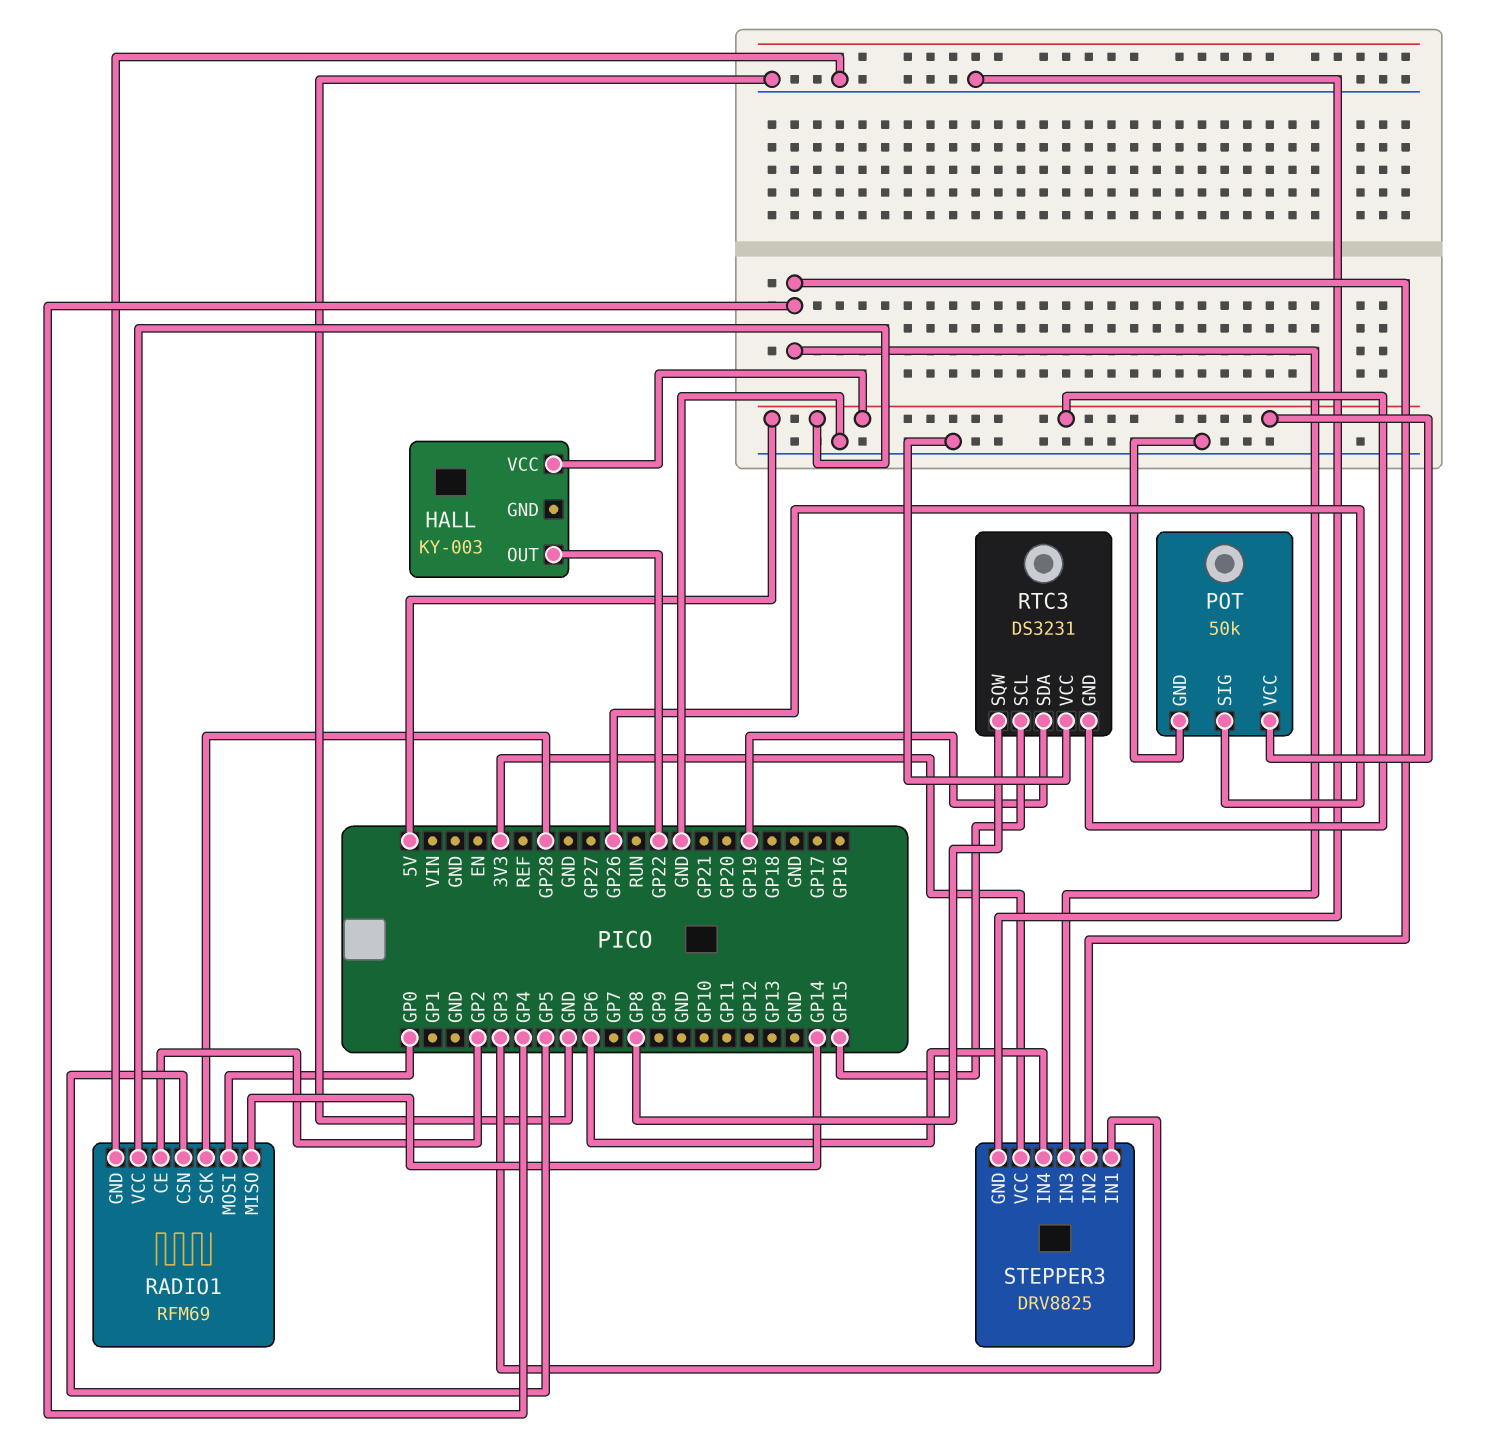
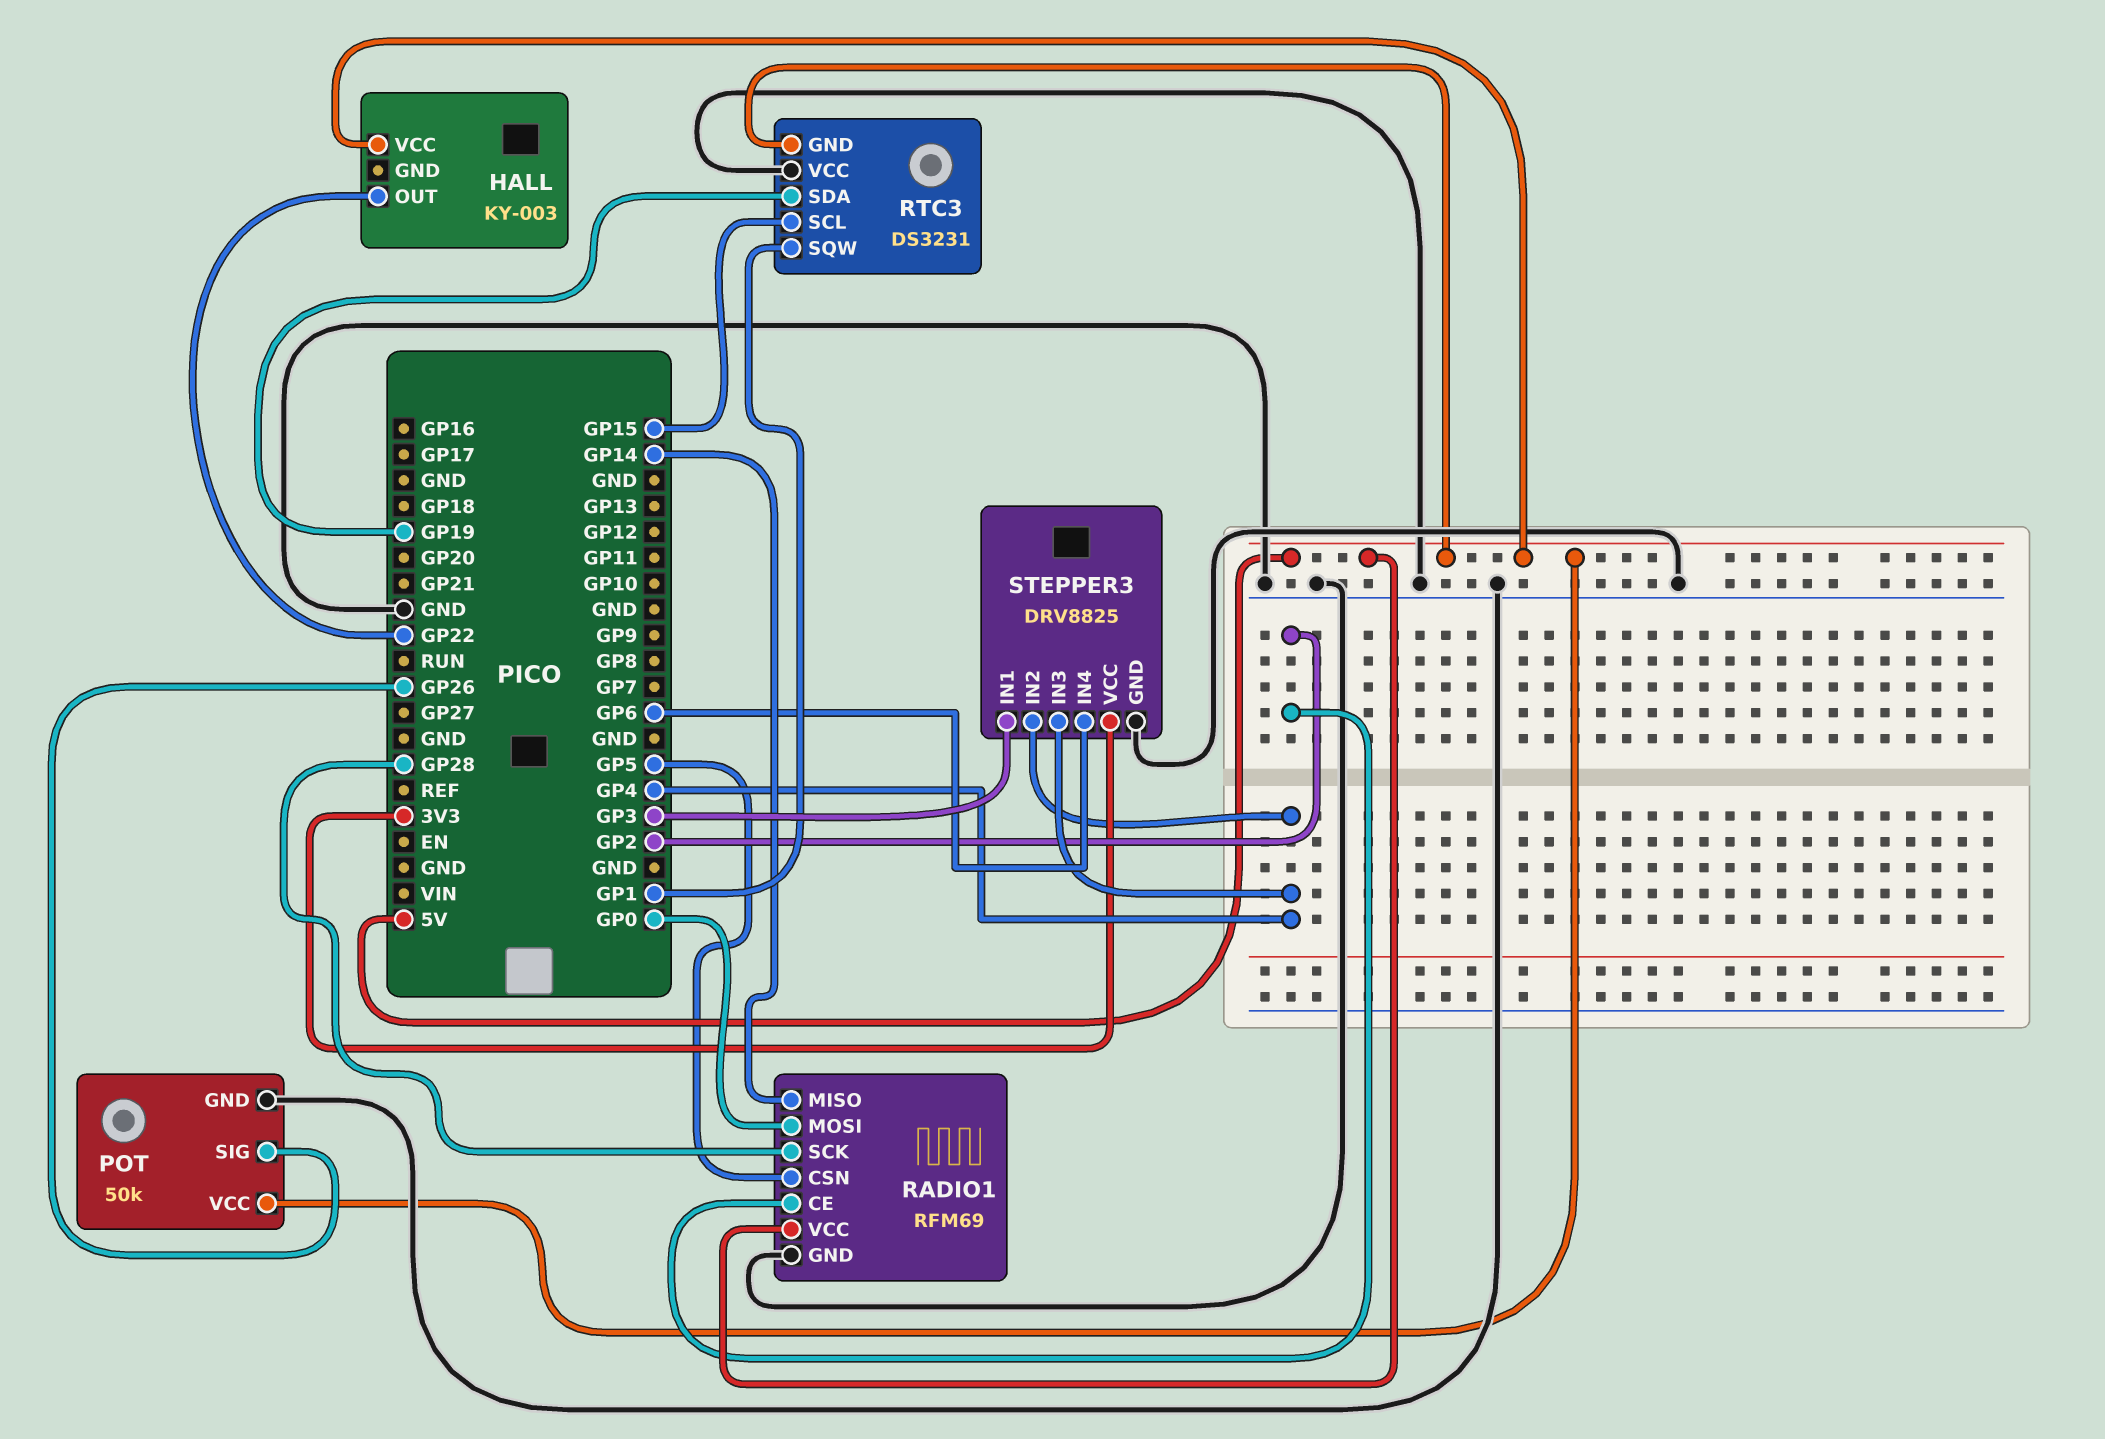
RTC3 pin SQW: GP8 -> GP1

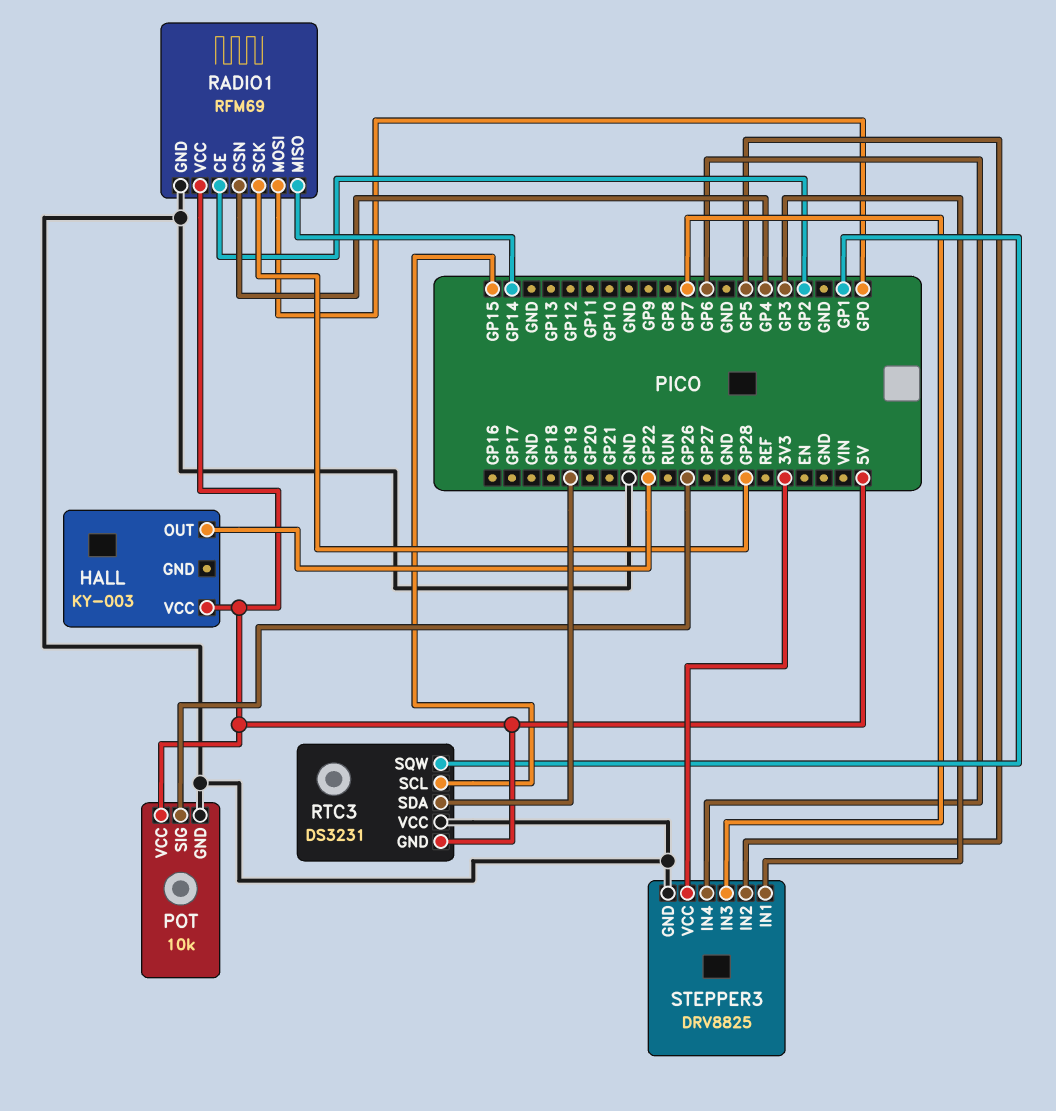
POT: 50k -> 10k
RADIO1 pin CSN: GP5 -> GP4
STEPPER3 pin IN2: GP4 -> GP5
STEPPER3 pin IN3: GP4 -> GP7

